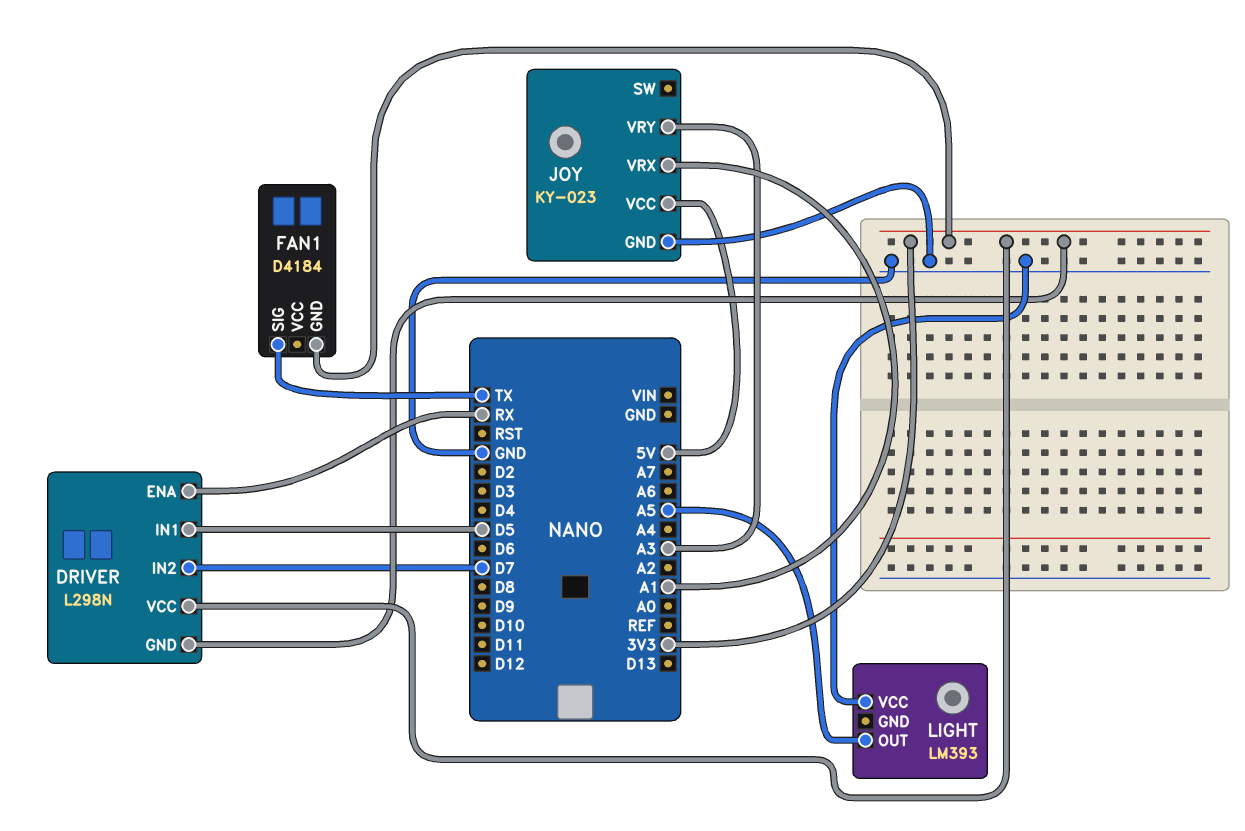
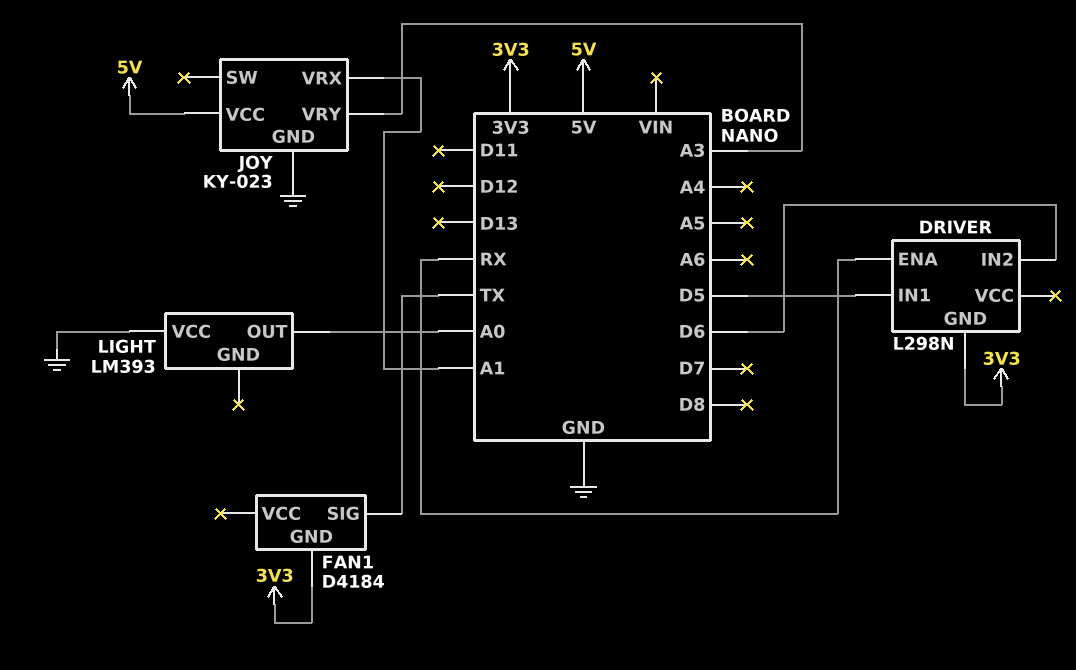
DRIVER pin IN2: D7 -> D6
DRIVER pin VCC: 3V3 -> none
LIGHT pin OUT: A5 -> A0

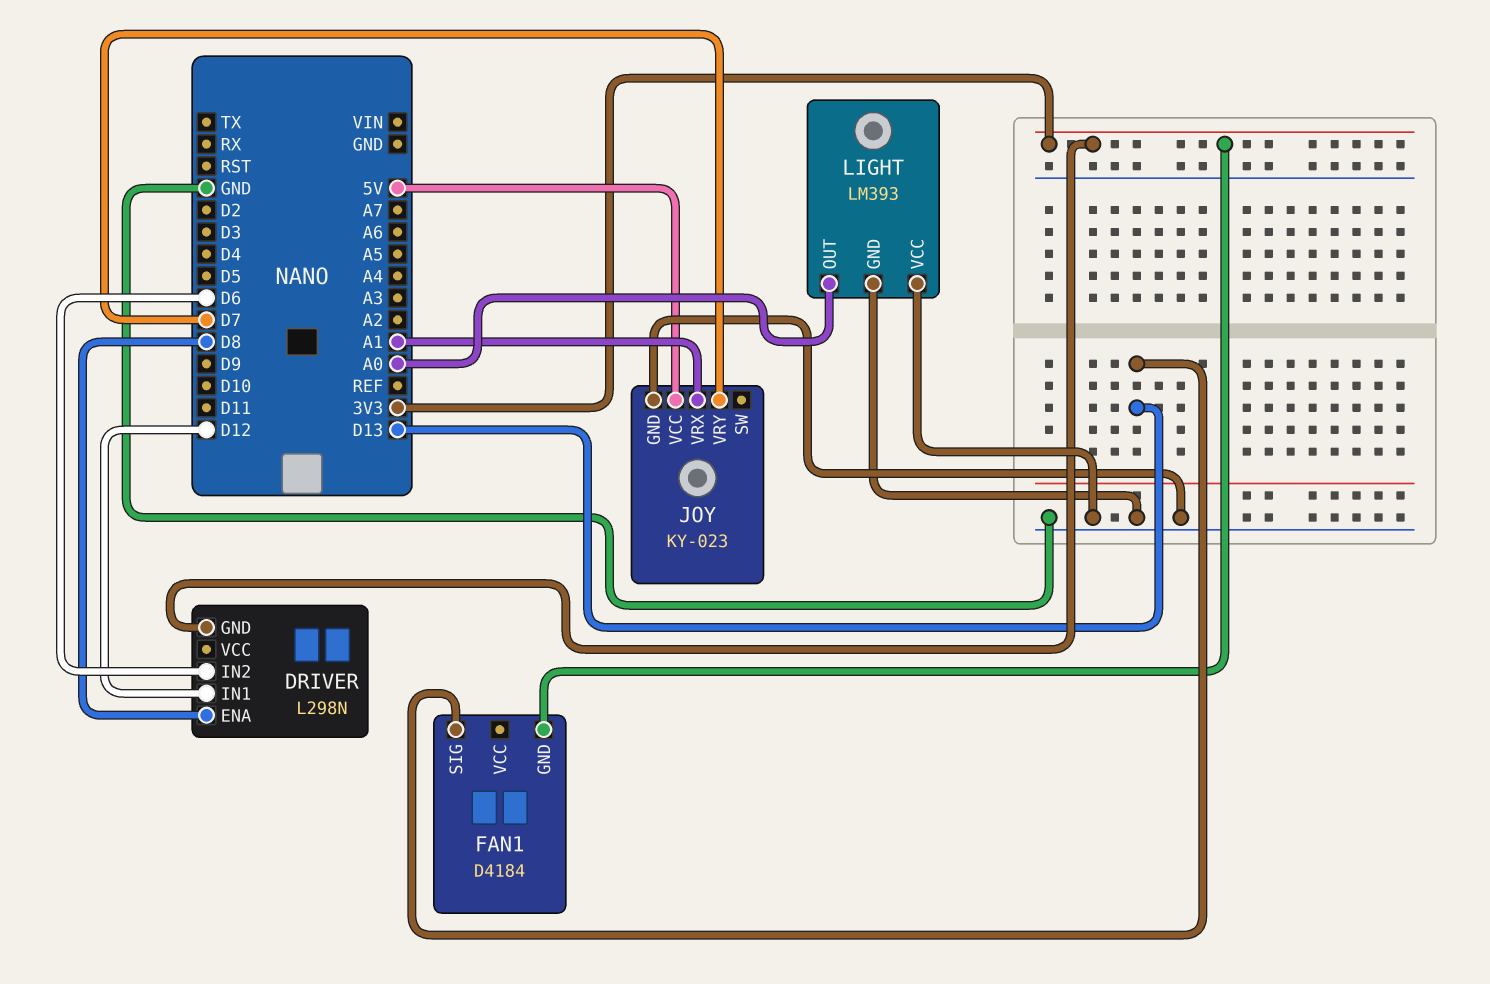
DRIVER pin ENA: RX -> D8
DRIVER pin IN1: D5 -> D12
FAN1 pin SIG: TX -> D13
JOY pin VRY: A3 -> D7
LIGHT pin GND: none -> GND

